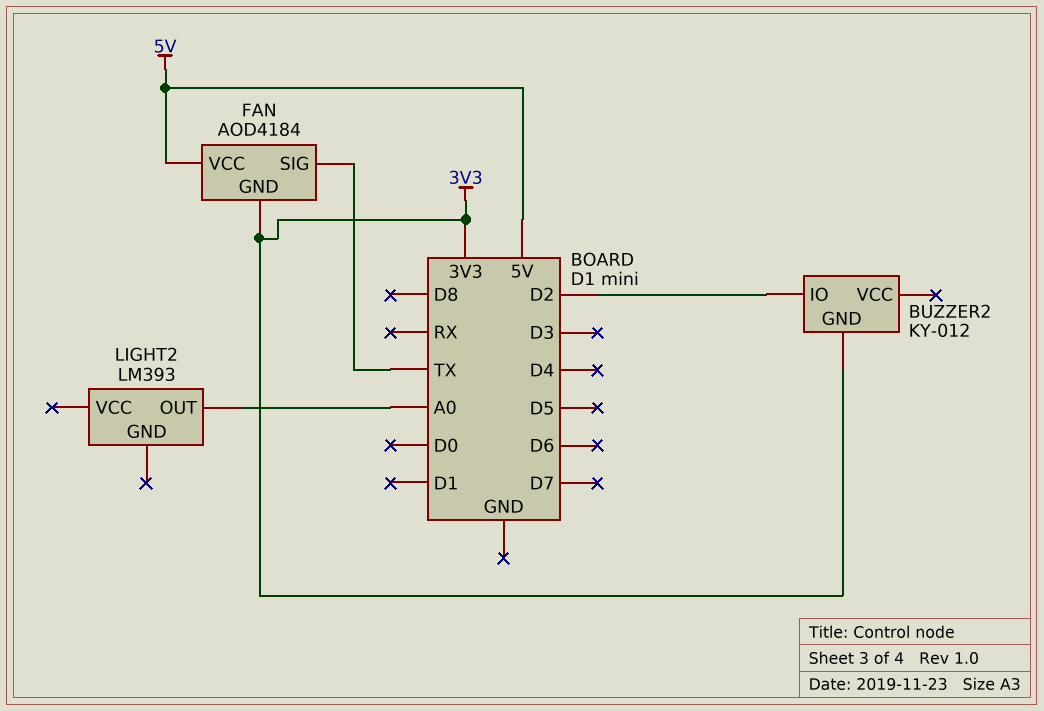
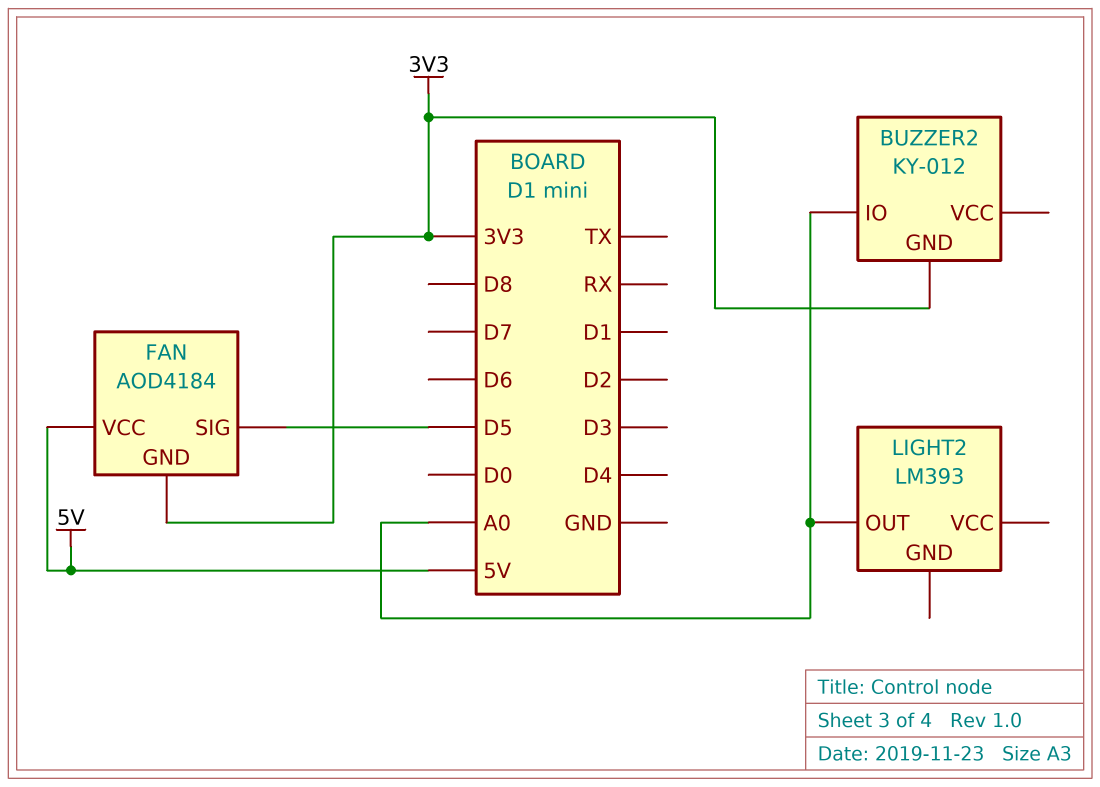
BUZZER2 pin IO: D2 -> A0
FAN pin SIG: TX -> D5

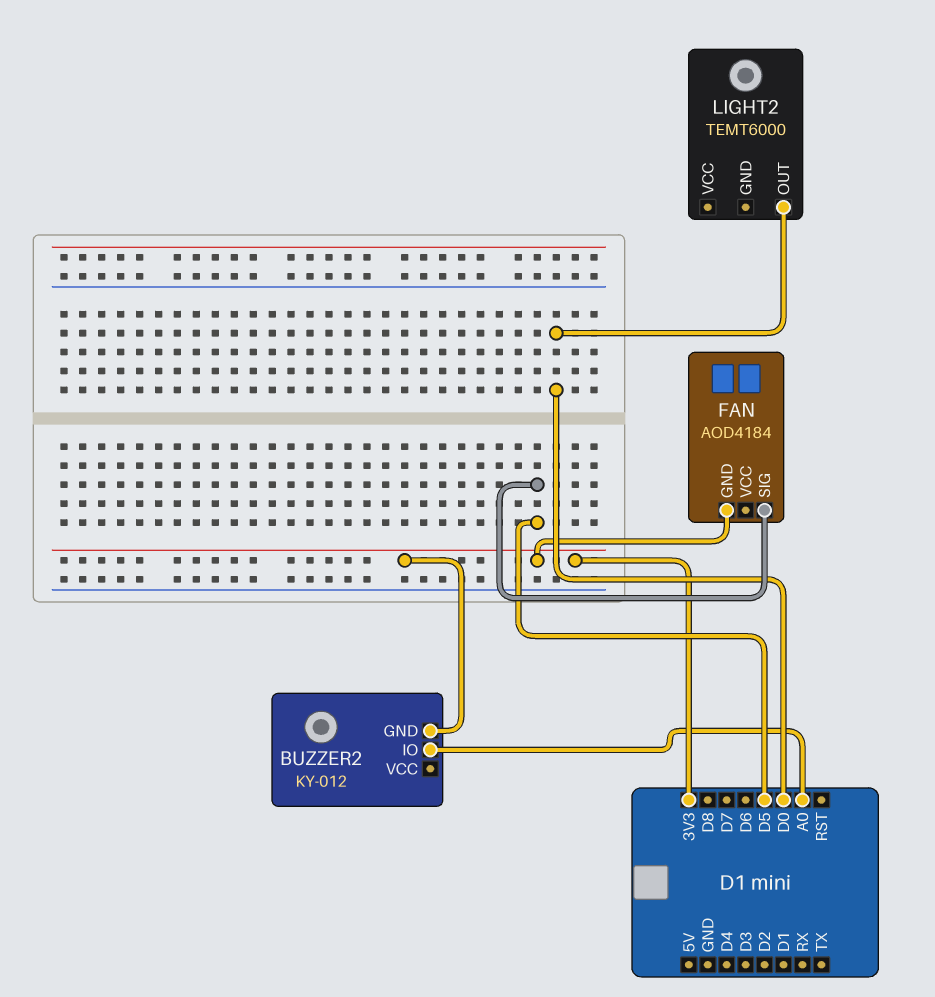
FAN pin VCC: 5V -> none
LIGHT2: LM393 -> TEMT6000
LIGHT2 pin OUT: A0 -> D0

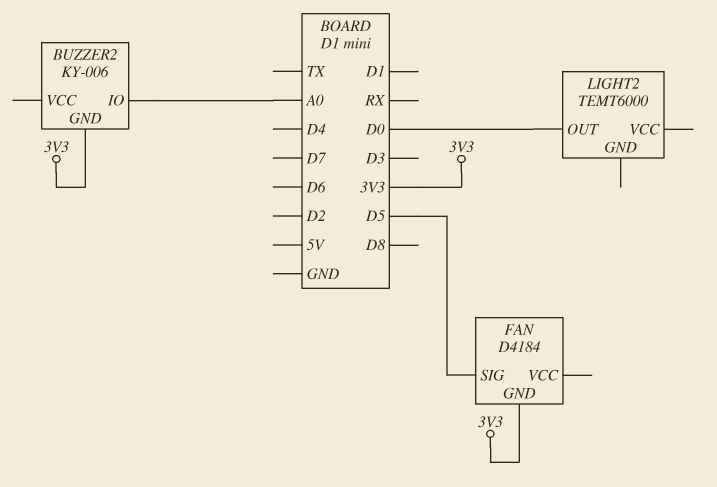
BUZZER2: KY-012 -> KY-006
FAN: AOD4184 -> D4184

